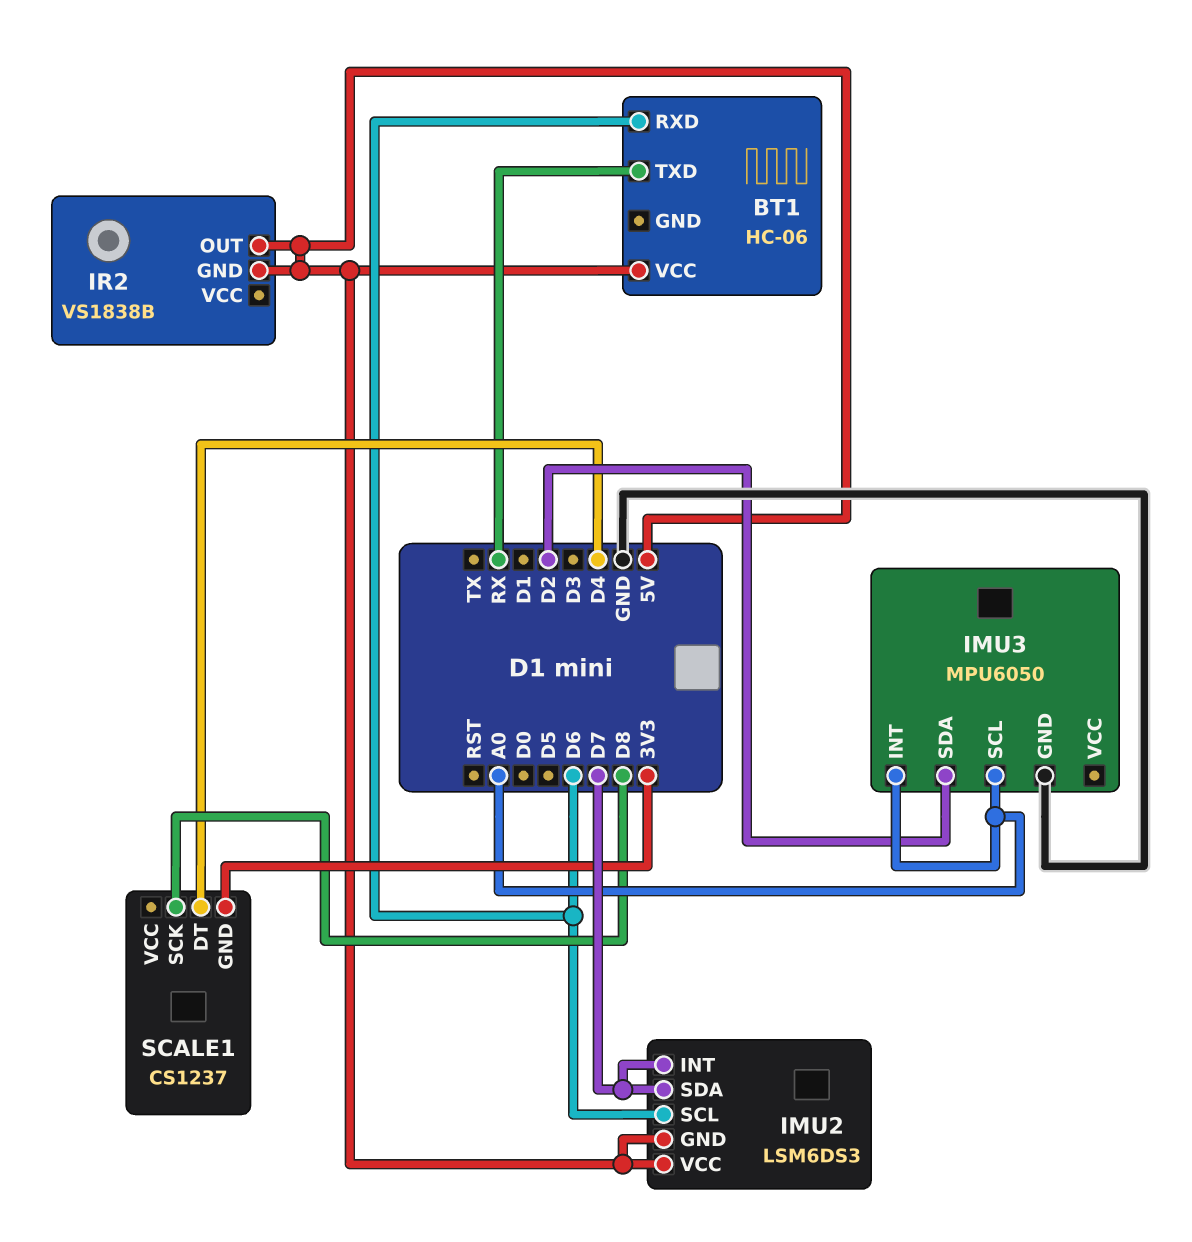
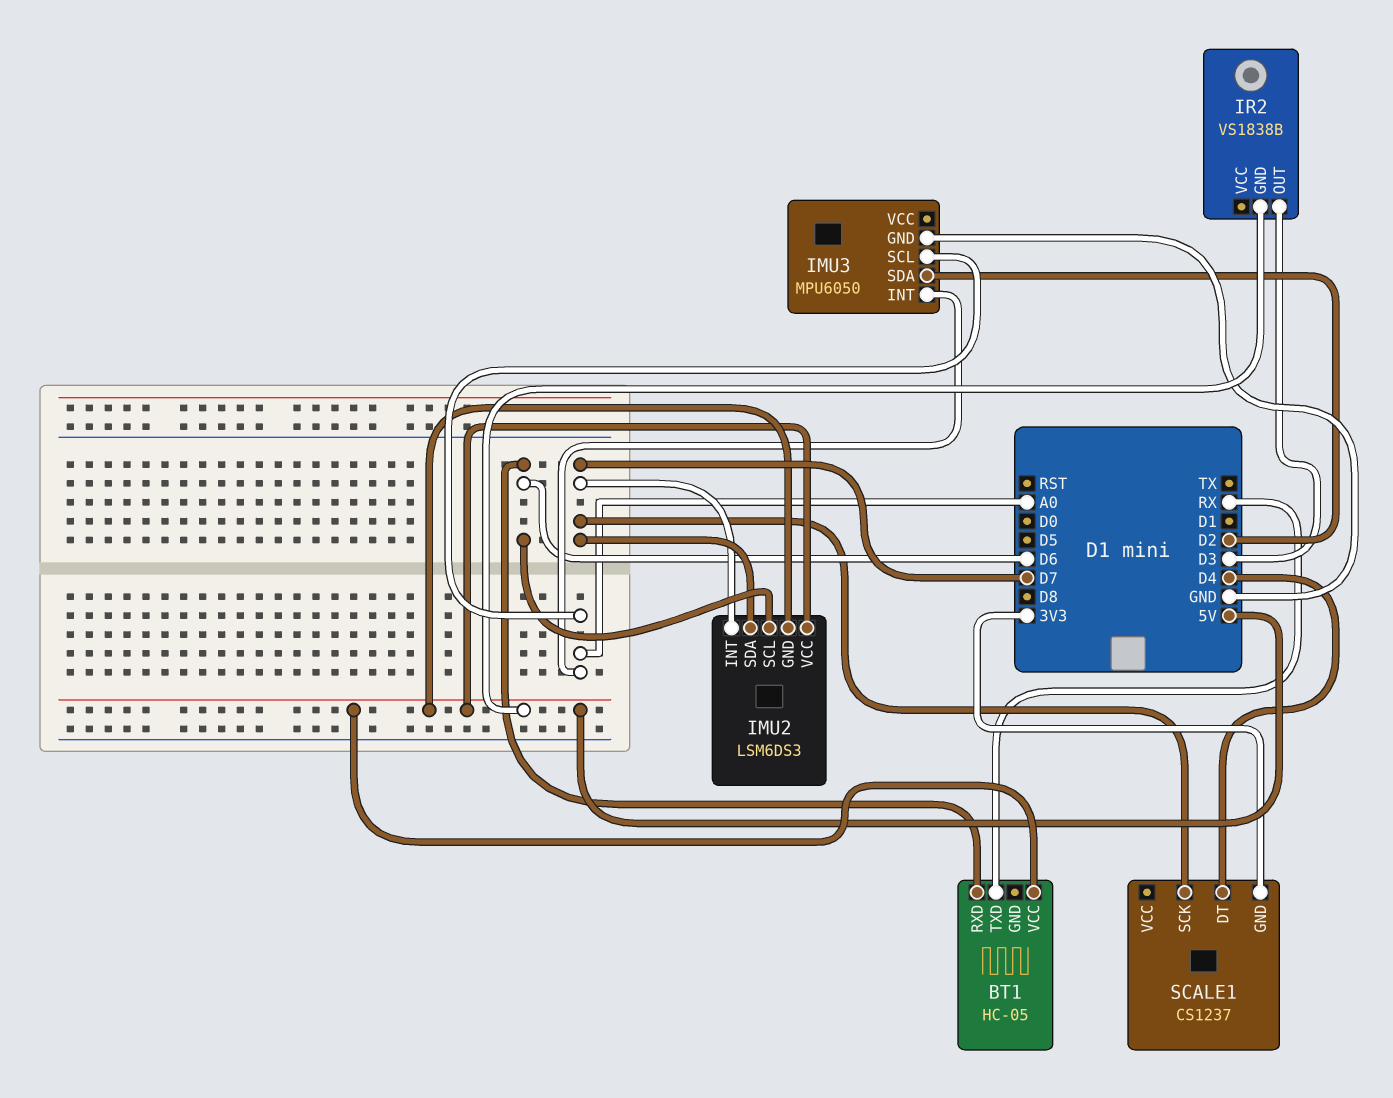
BT1: HC-06 -> HC-05
IR2 pin OUT: 5V -> D3
SCALE1 pin SCK: D8 -> D7

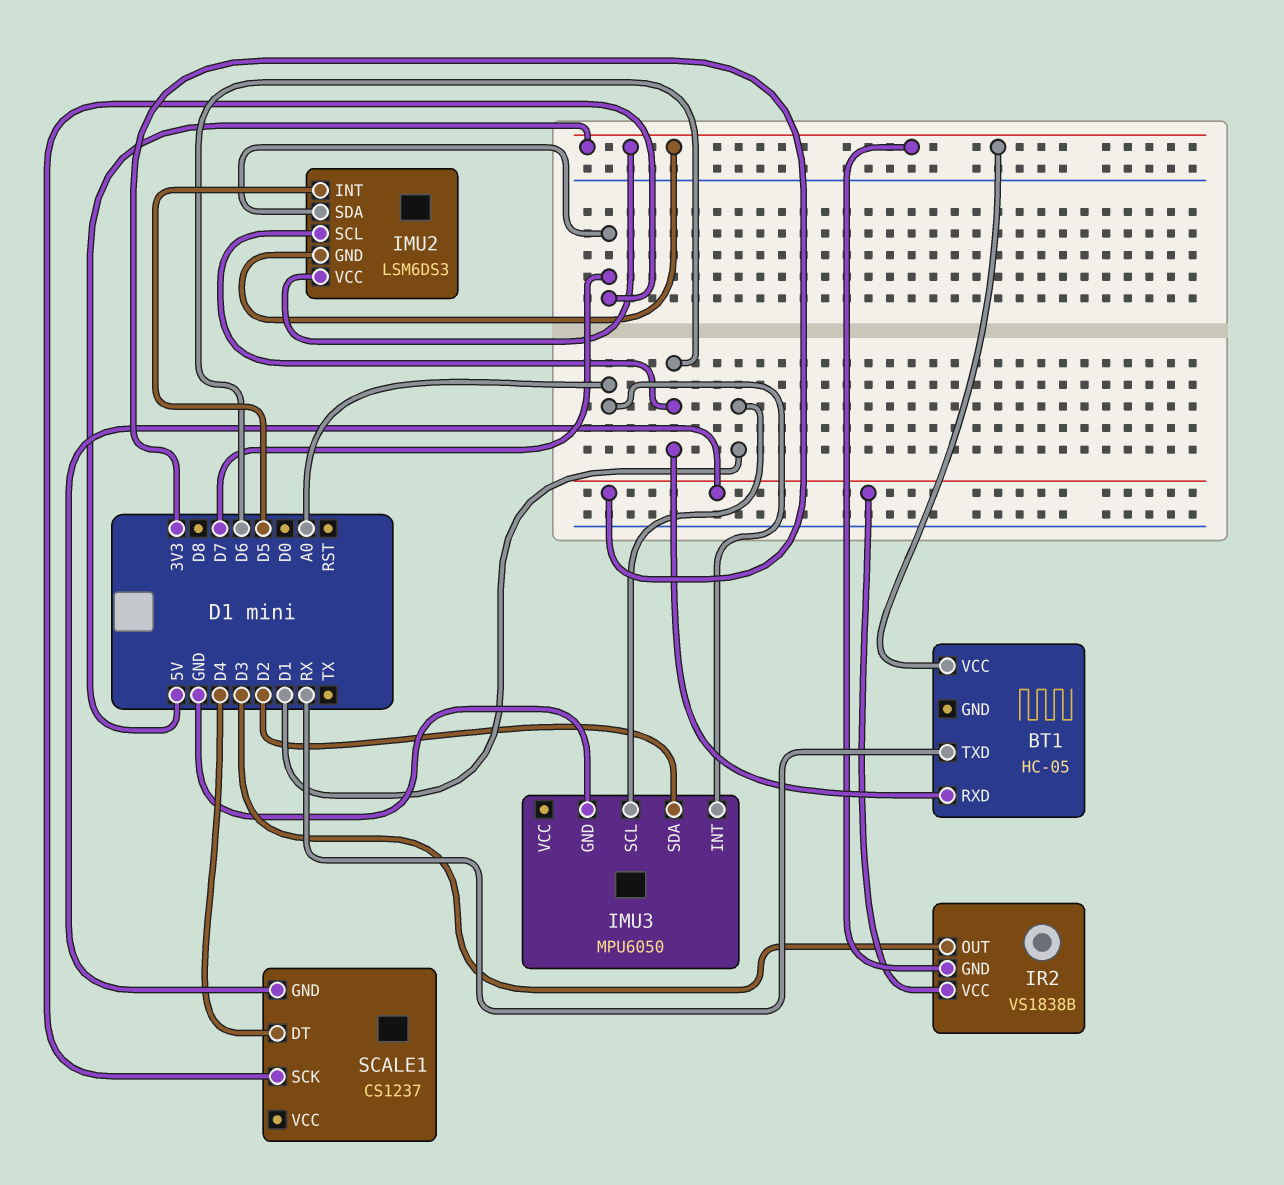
IMU2 pin INT: D7 -> D5
IMU3 pin SCL: A0 -> D1
IR2 pin VCC: none -> 3V3

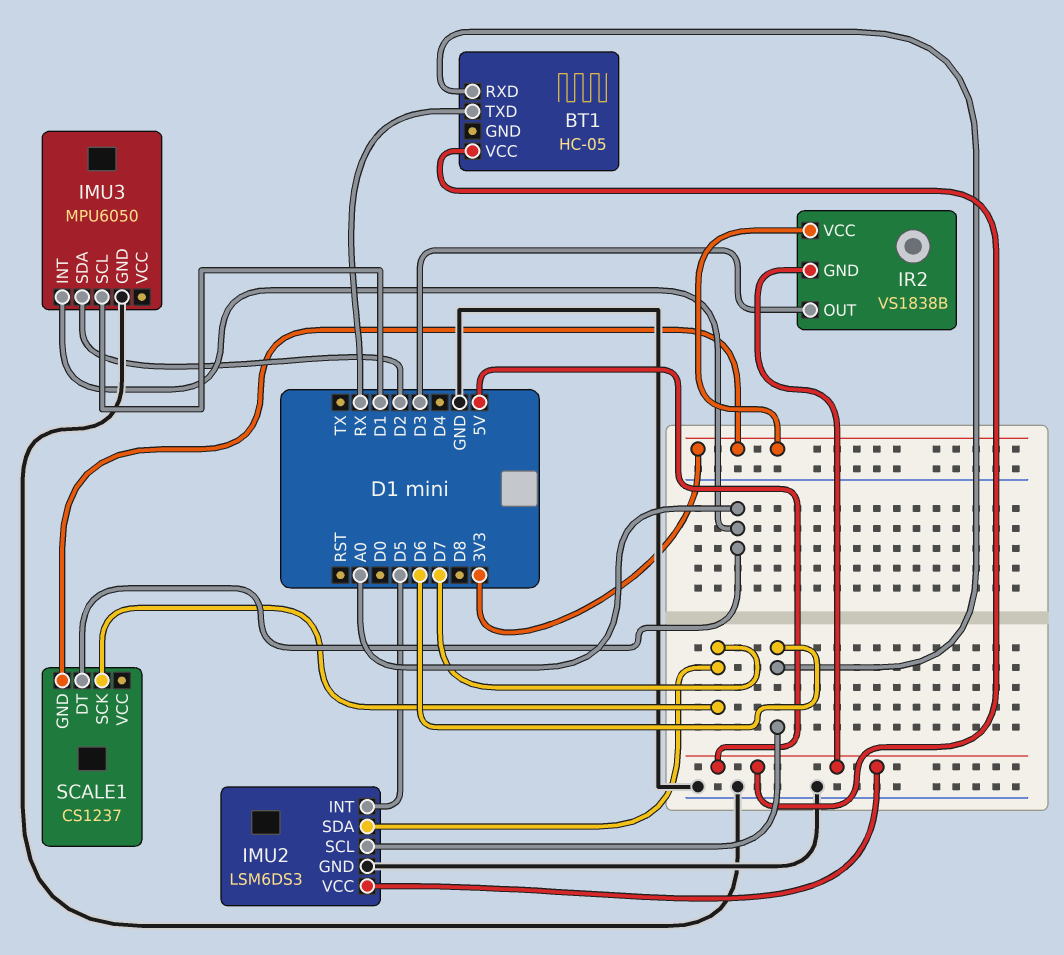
IMU2 pin GND: 5V -> GND
SCALE1 pin DT: D4 -> A0

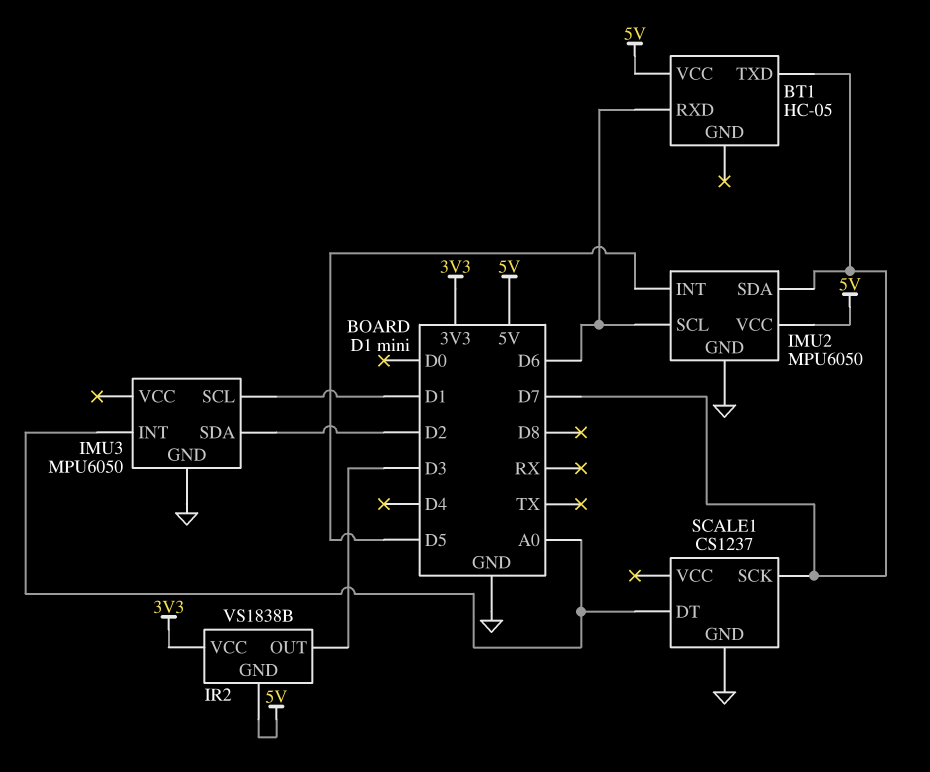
BT1 pin TXD: RX -> D7
IMU2: LSM6DS3 -> MPU6050
SCALE1 pin GND: 3V3 -> GND

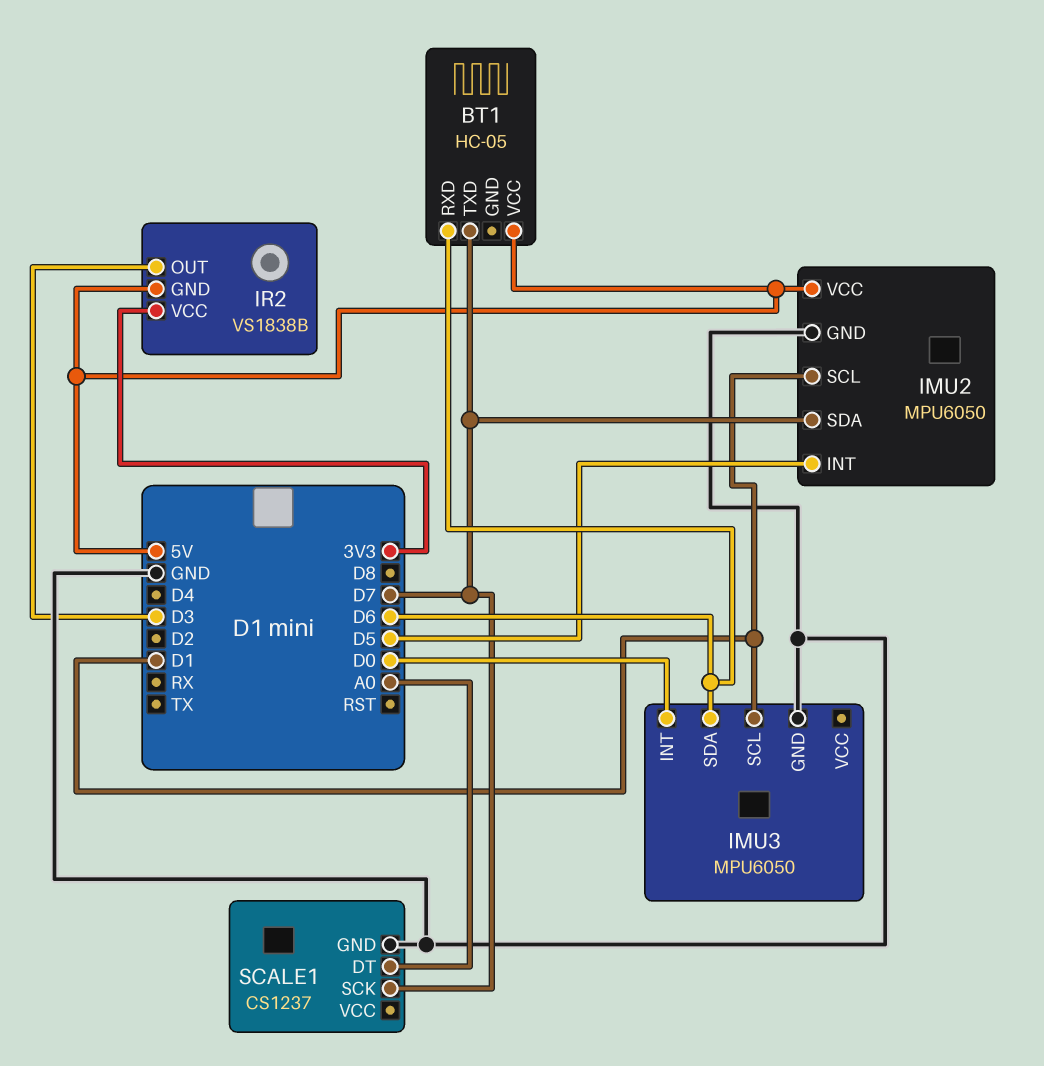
IMU2 pin SCL: D6 -> D1
IMU3 pin INT: A0 -> D0
IMU3 pin SDA: D2 -> D6

